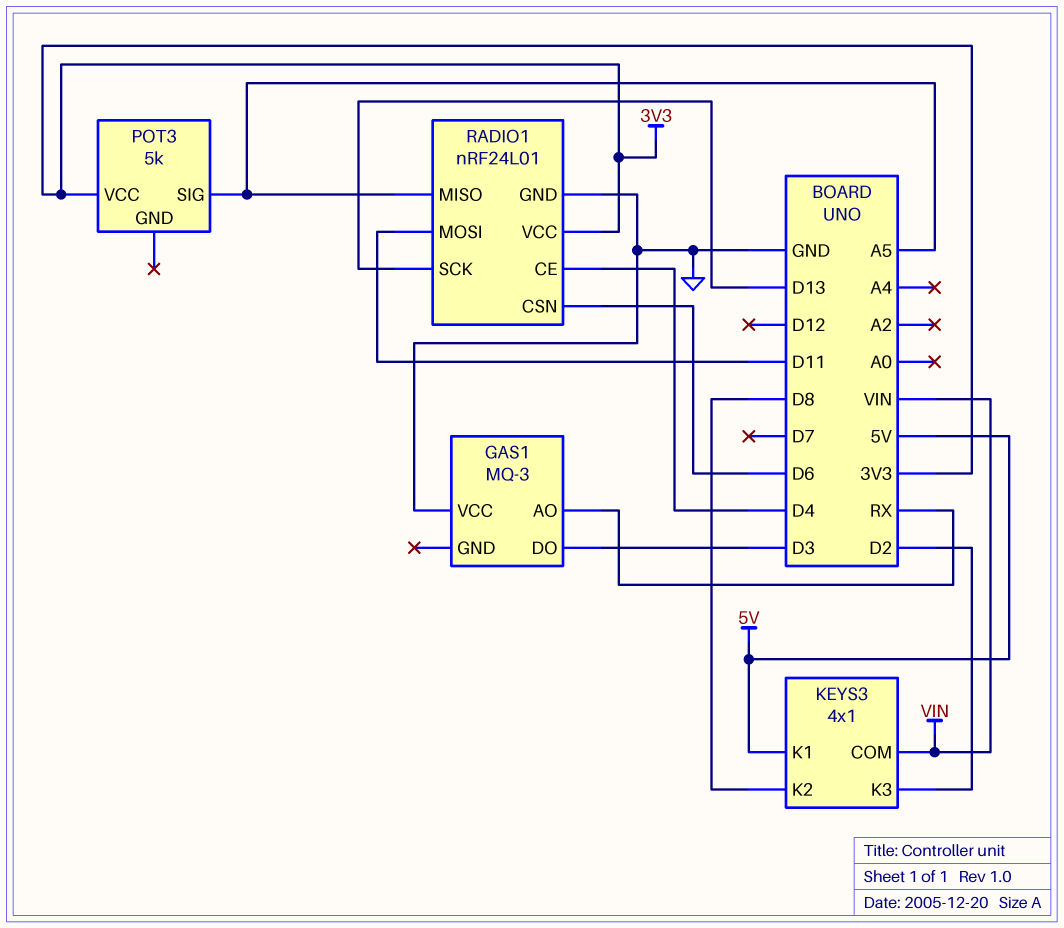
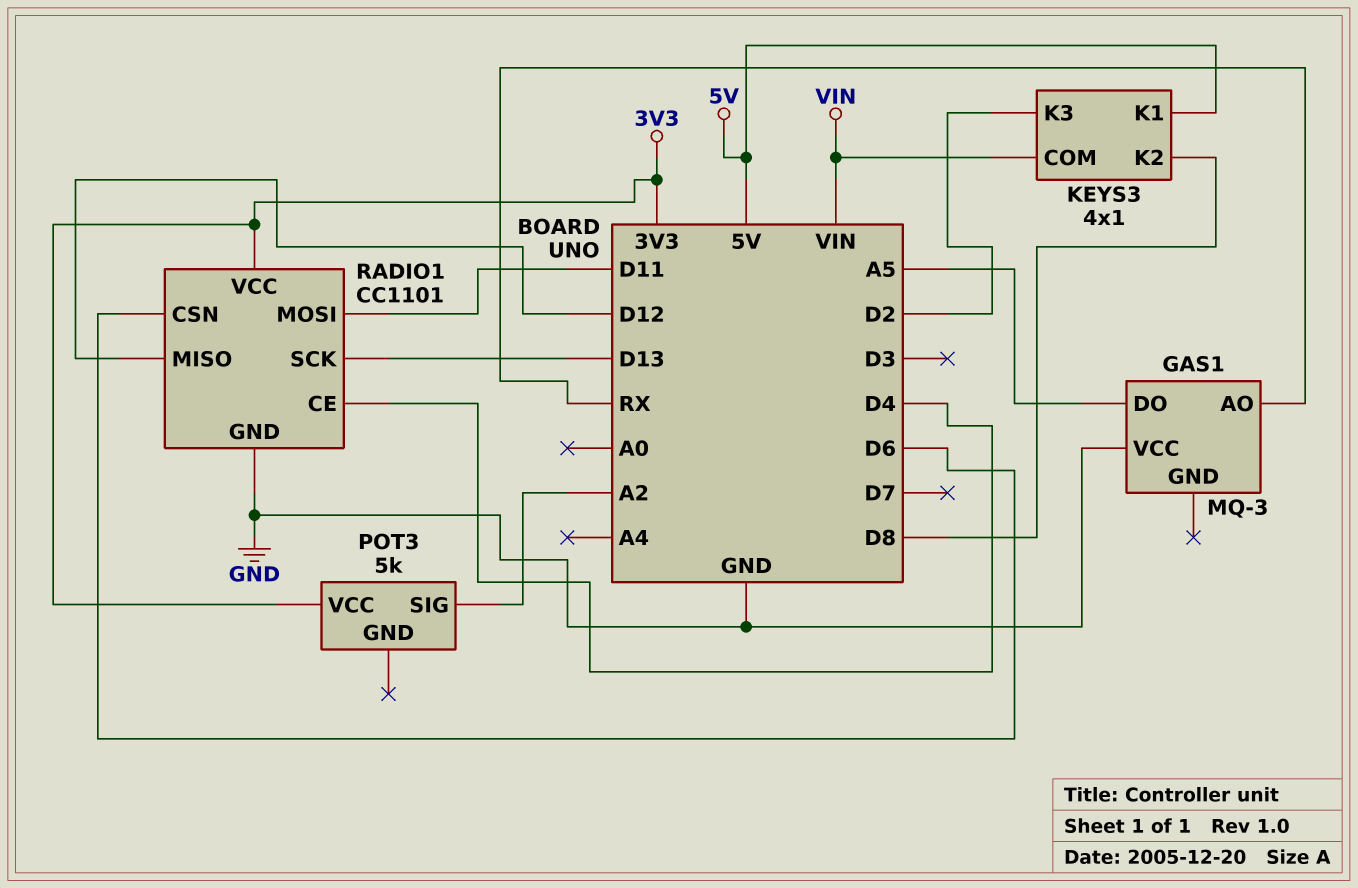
GAS1 pin DO: D3 -> A5
POT3 pin SIG: A5 -> A2
RADIO1: nRF24L01 -> CC1101
RADIO1 pin MISO: A5 -> D12

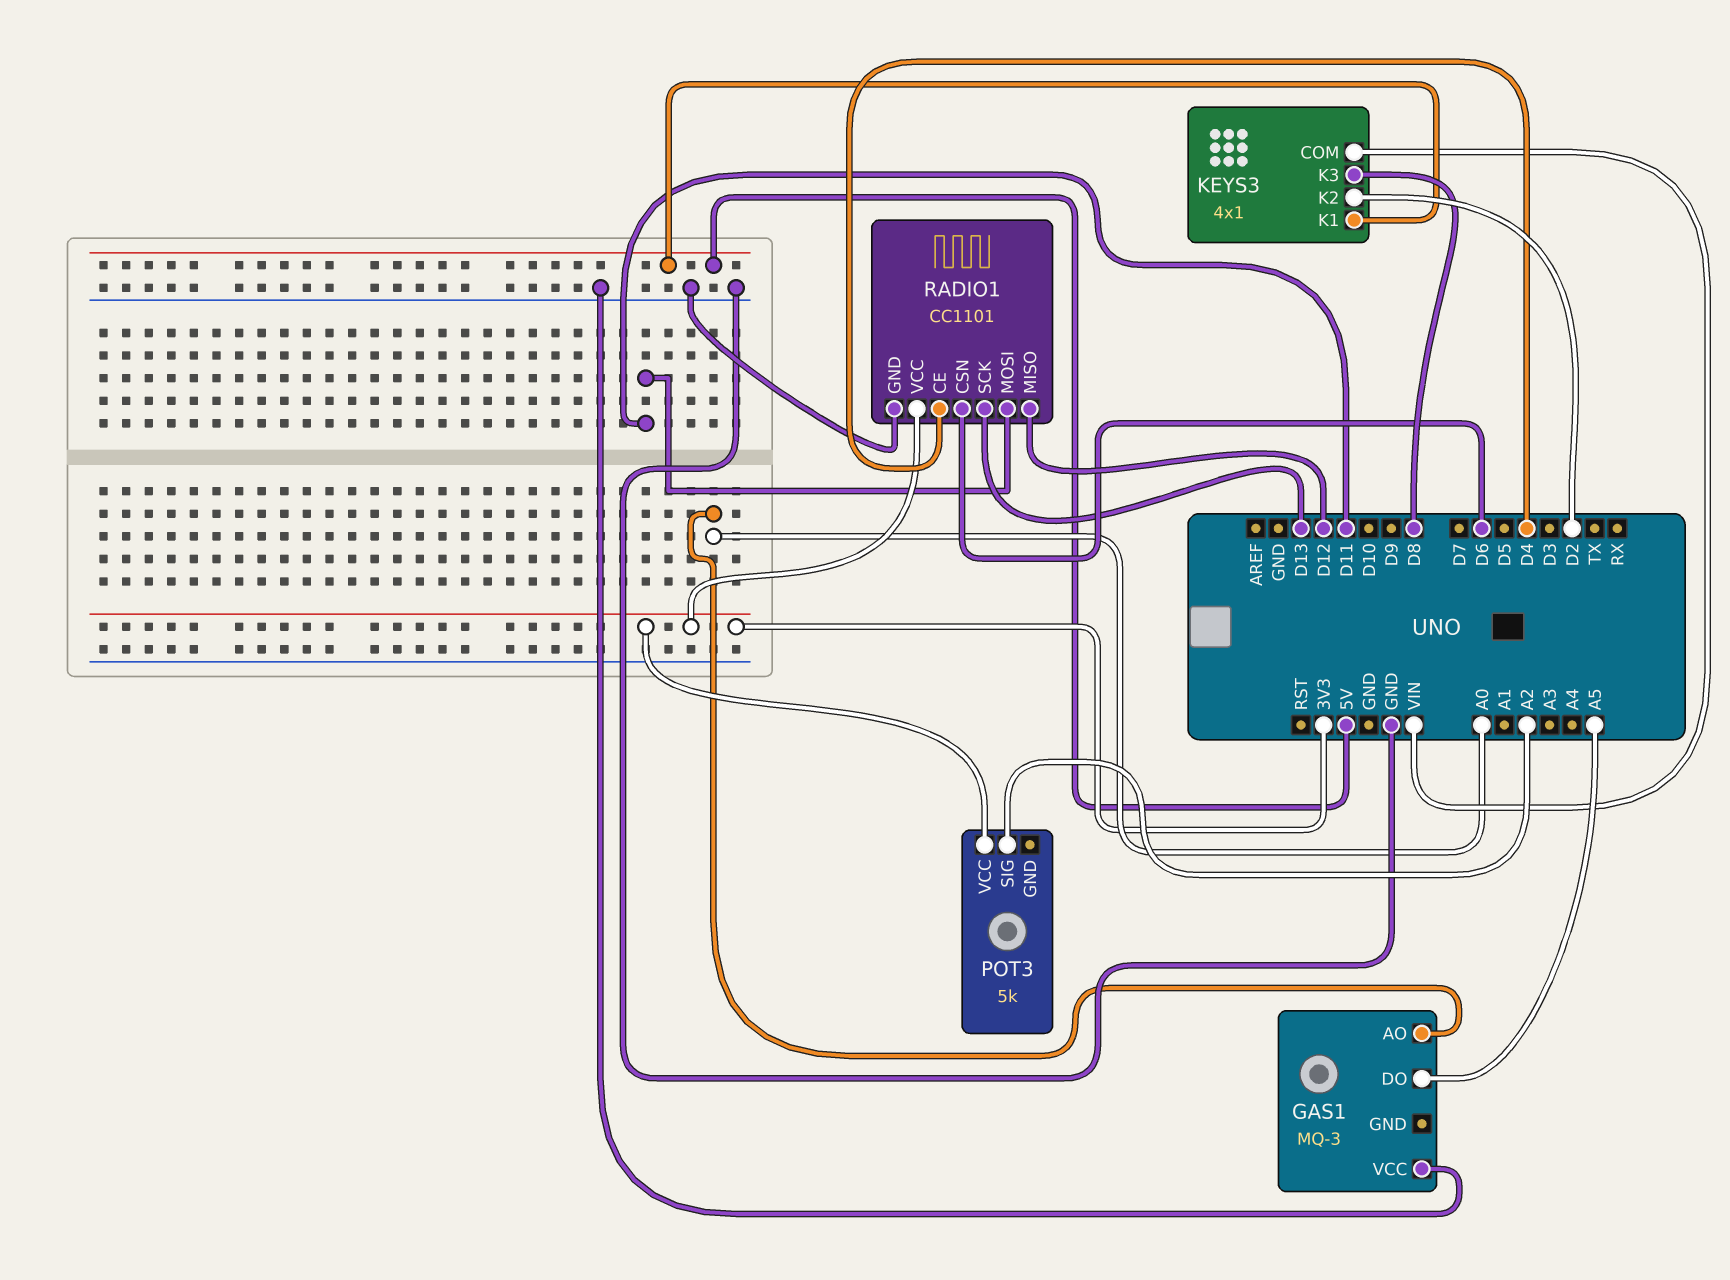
GAS1 pin AO: RX -> A0
KEYS3 pin K2: D8 -> D2
KEYS3 pin K3: D2 -> D8

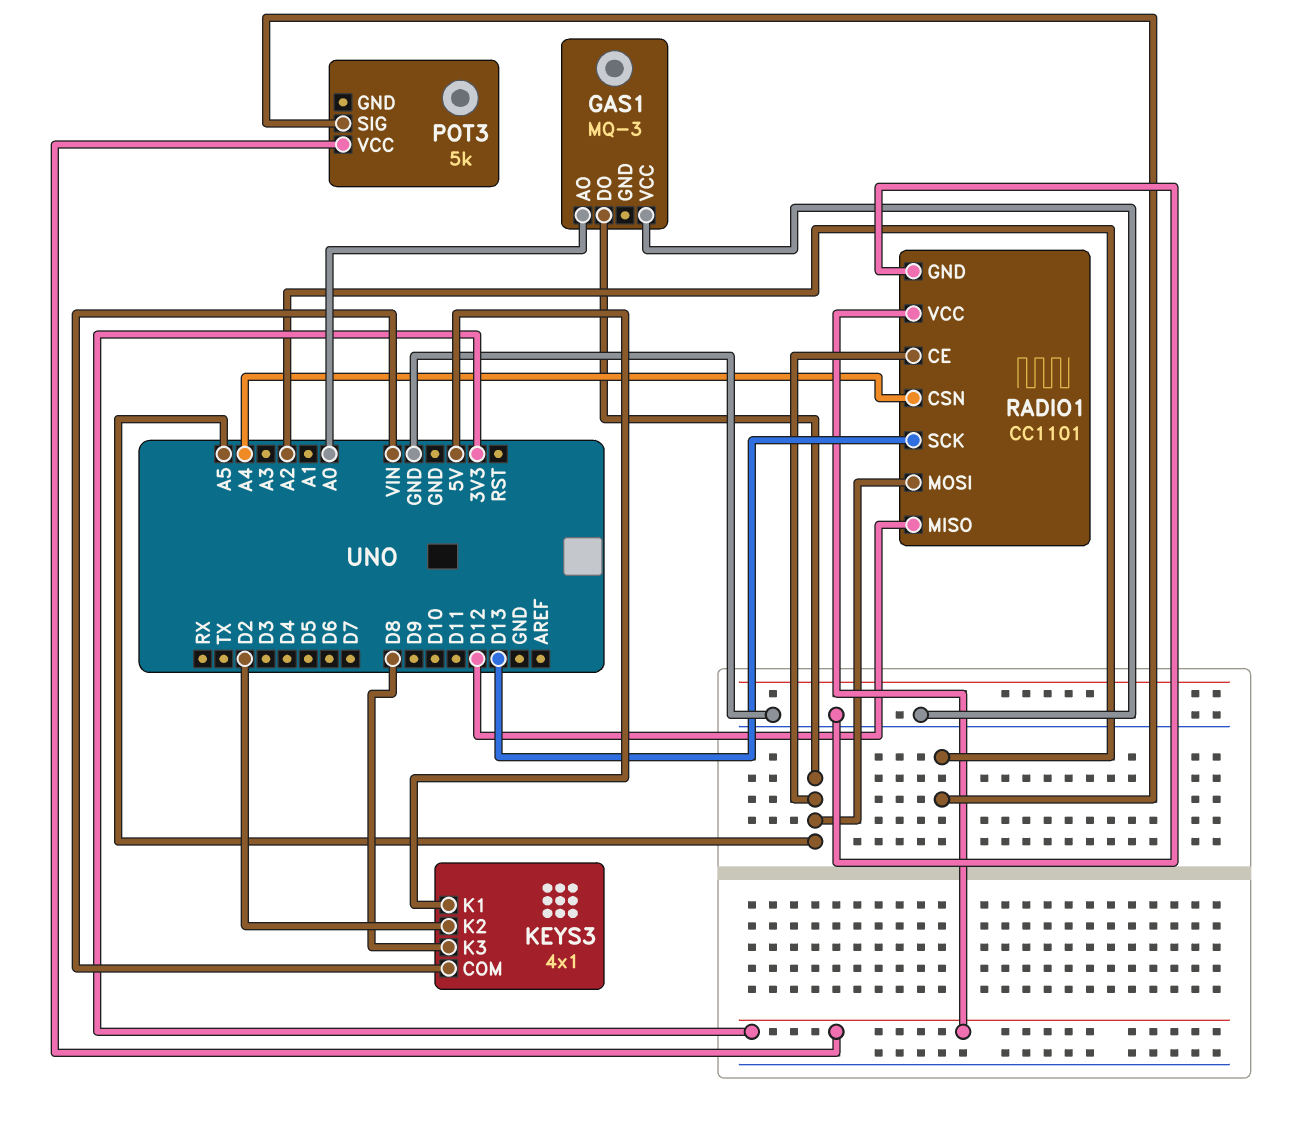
RADIO1 pin CE: D4 -> A5
RADIO1 pin CSN: D6 -> A4
RADIO1 pin MOSI: D11 -> A5

